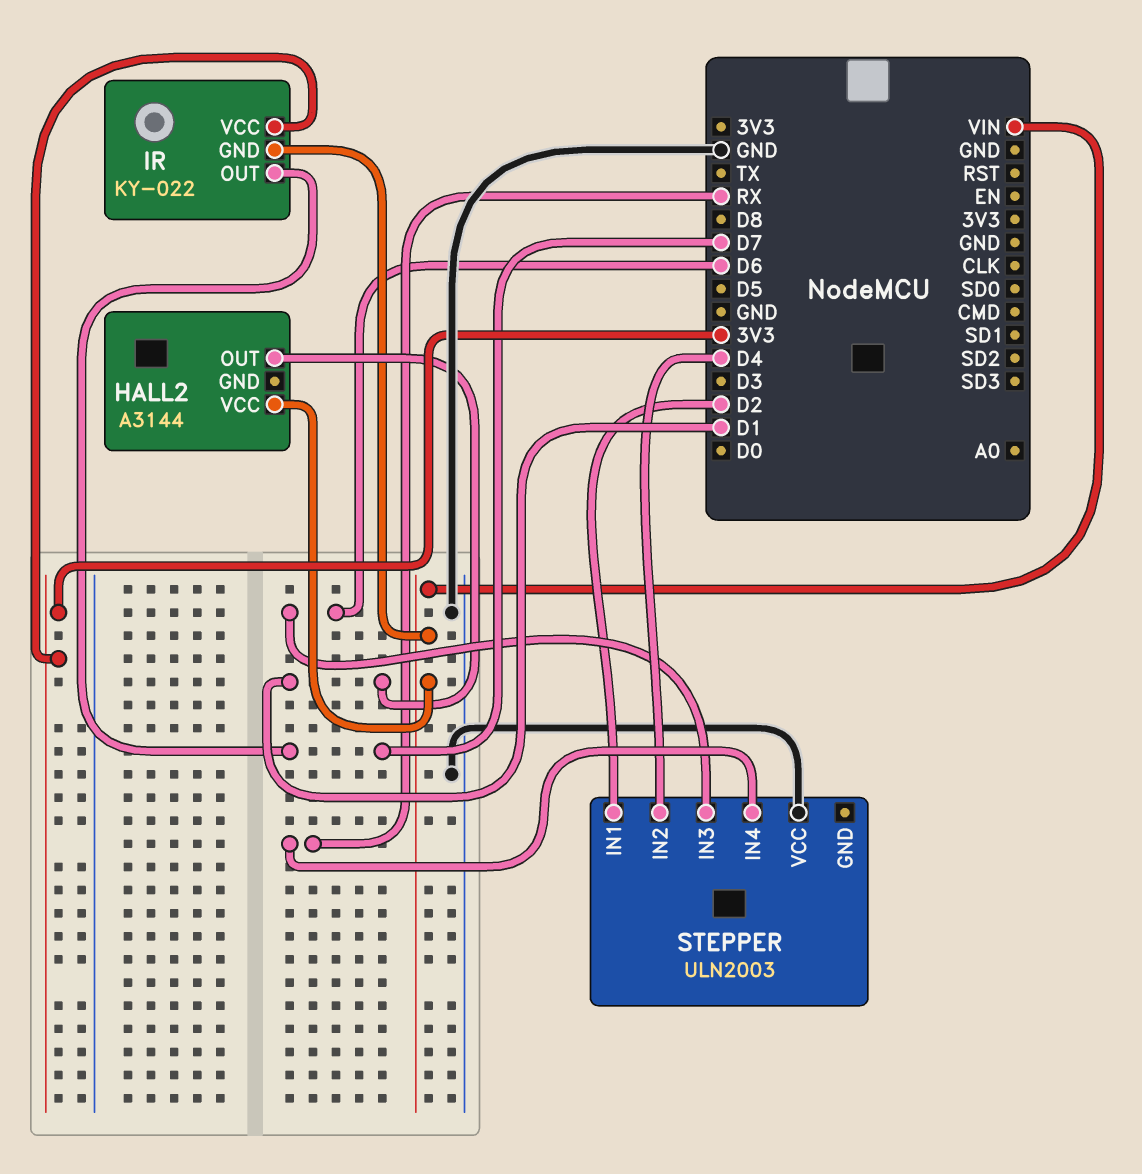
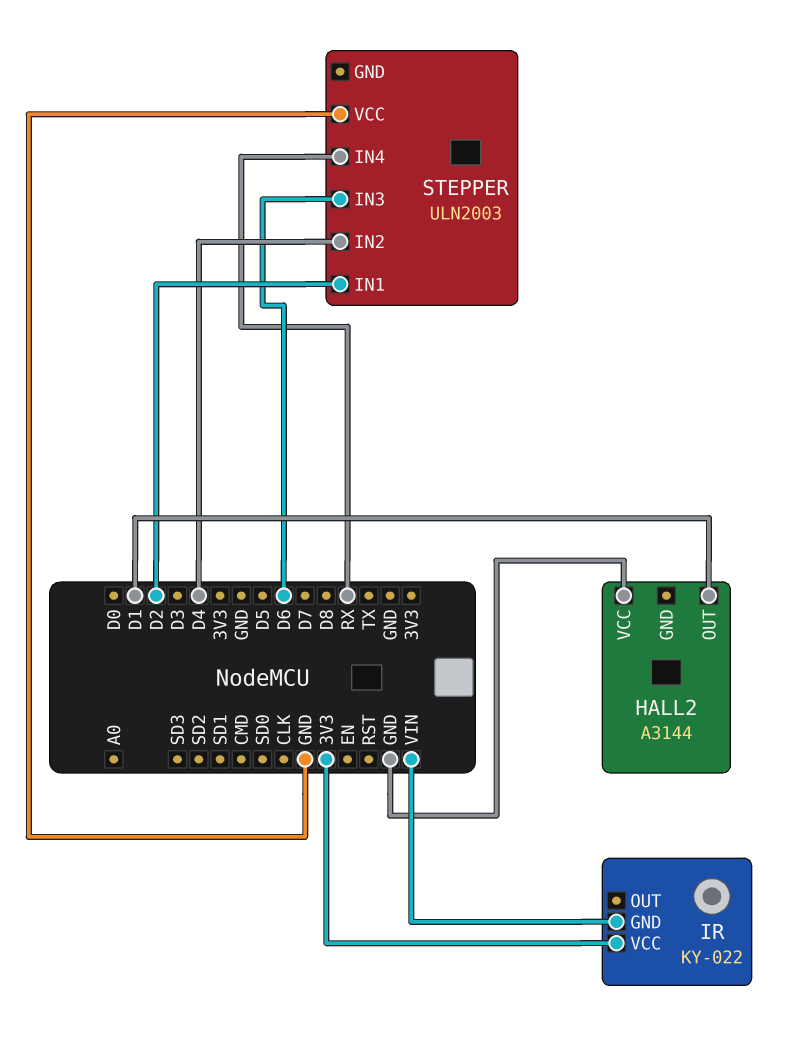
HALL2 pin VCC: VIN -> GND
IR pin OUT: D7 -> none

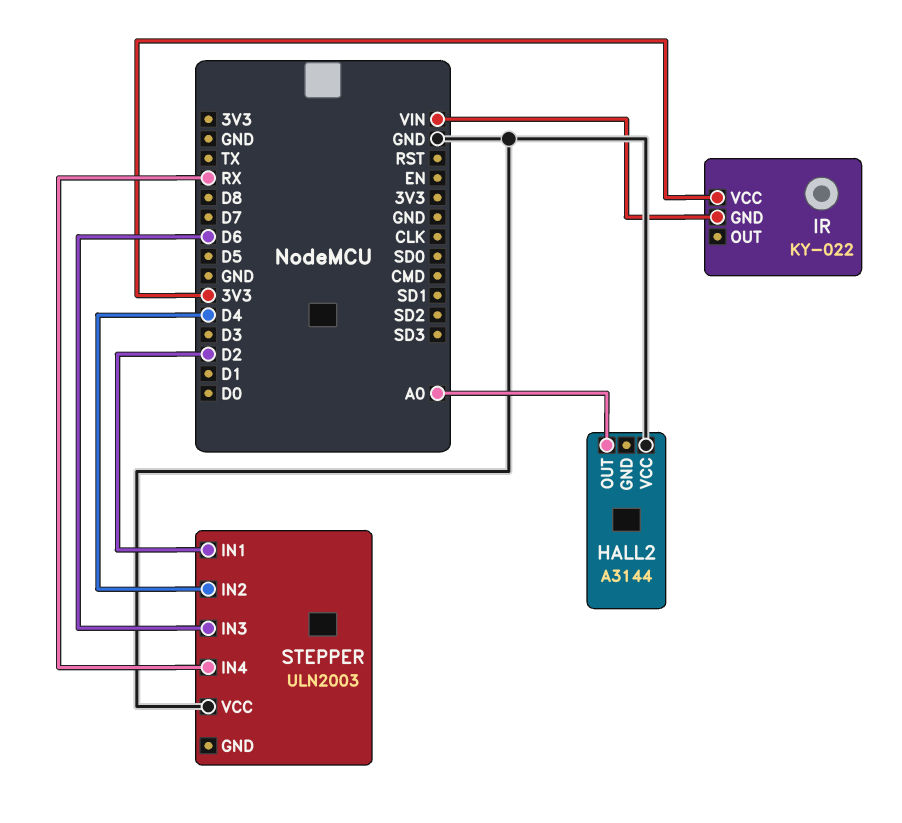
HALL2 pin OUT: D1 -> A0

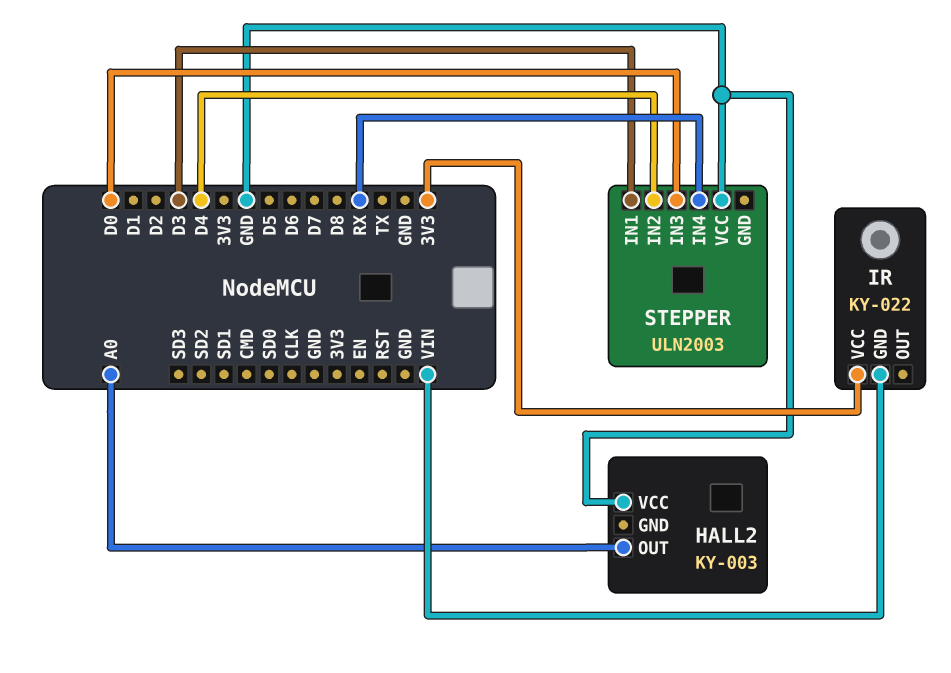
HALL2: A3144 -> KY-003
STEPPER pin IN1: D2 -> D3
STEPPER pin IN3: D6 -> D0

